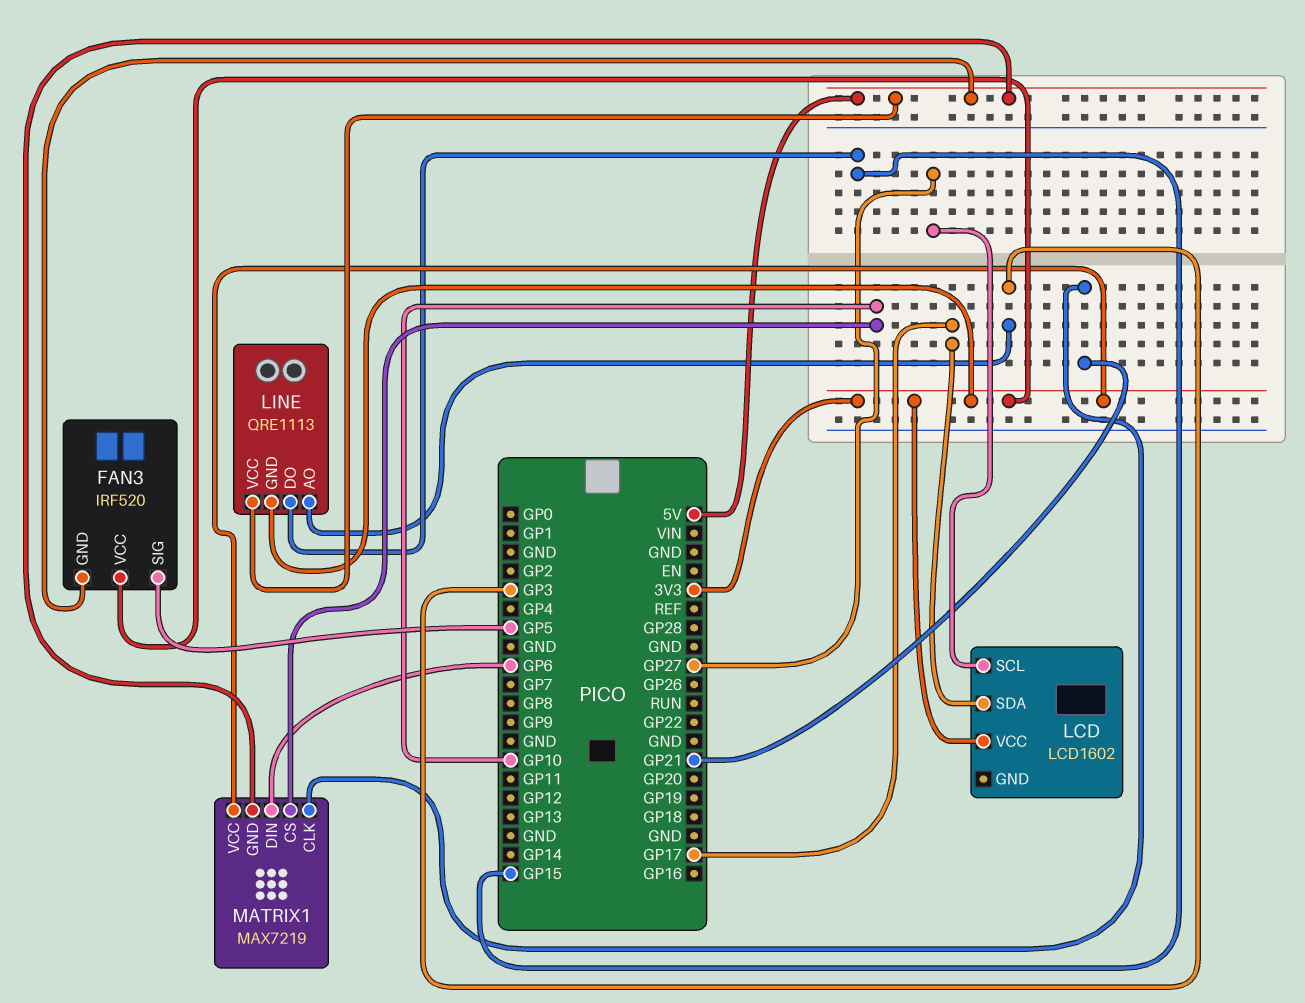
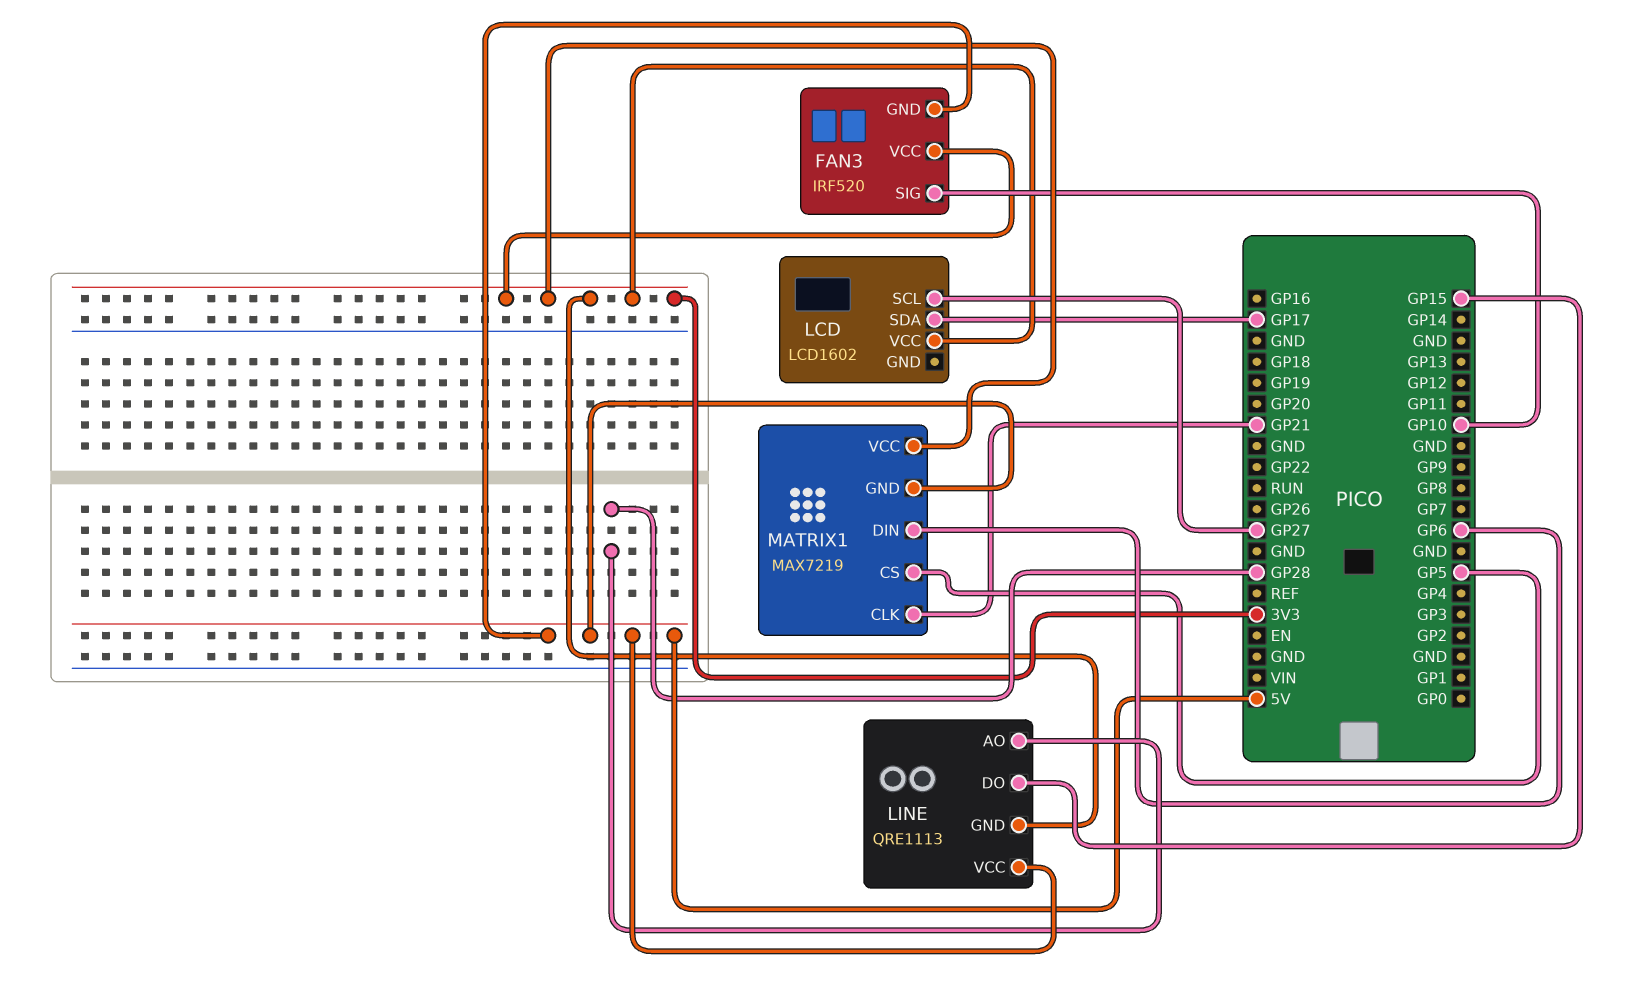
FAN3 pin SIG: GP5 -> GP10
LINE pin AO: GP3 -> GP28
MATRIX1 pin CS: GP10 -> GP5

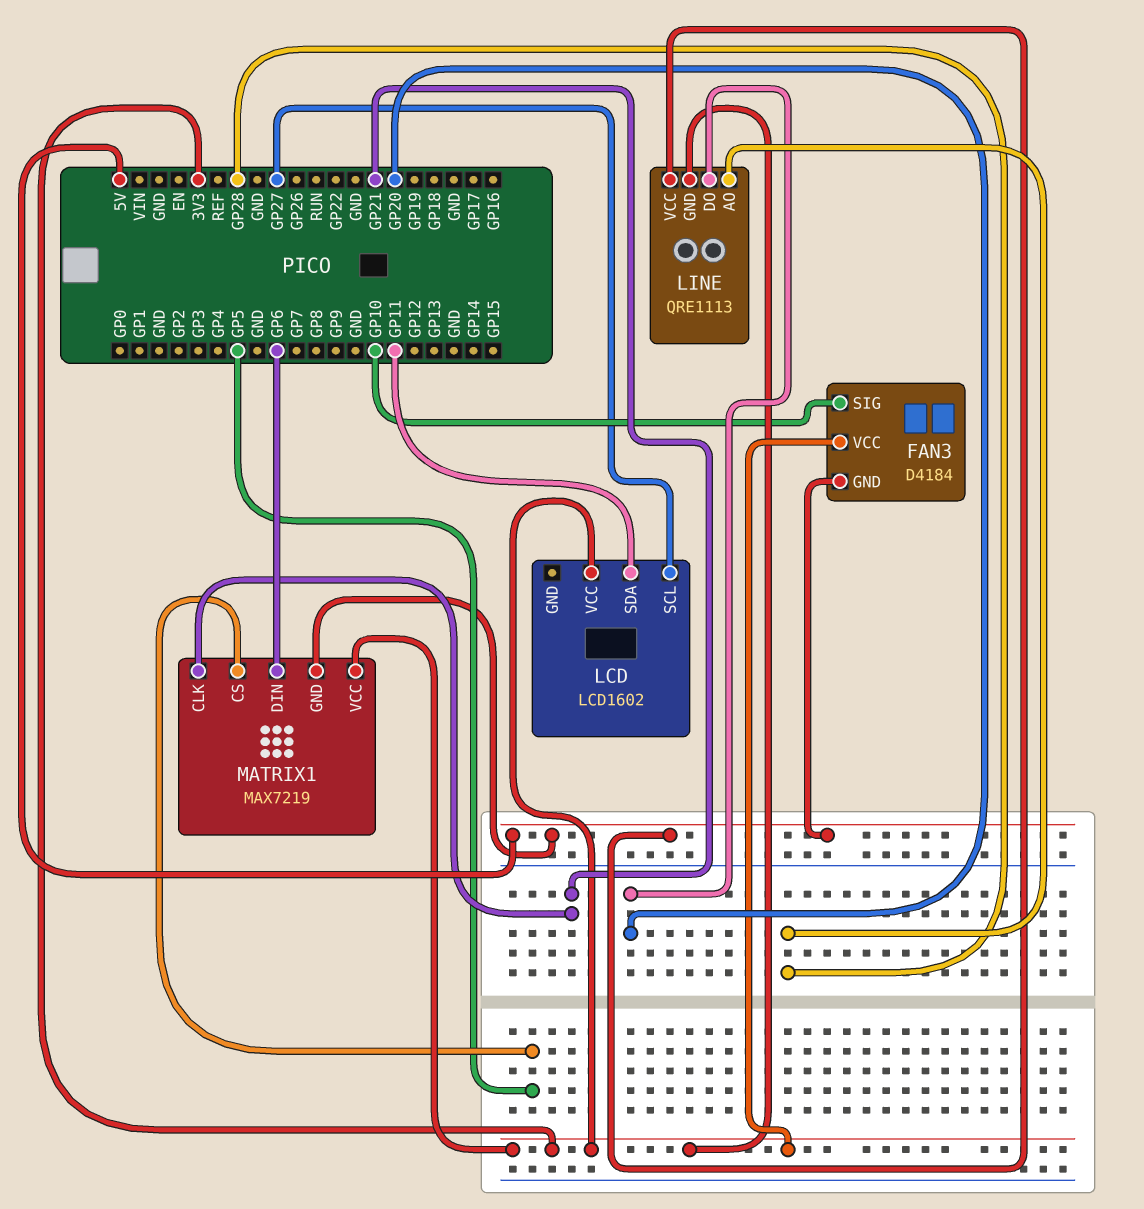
FAN3: IRF520 -> D4184
LCD pin SDA: GP17 -> GP11
LINE pin DO: GP15 -> GP20

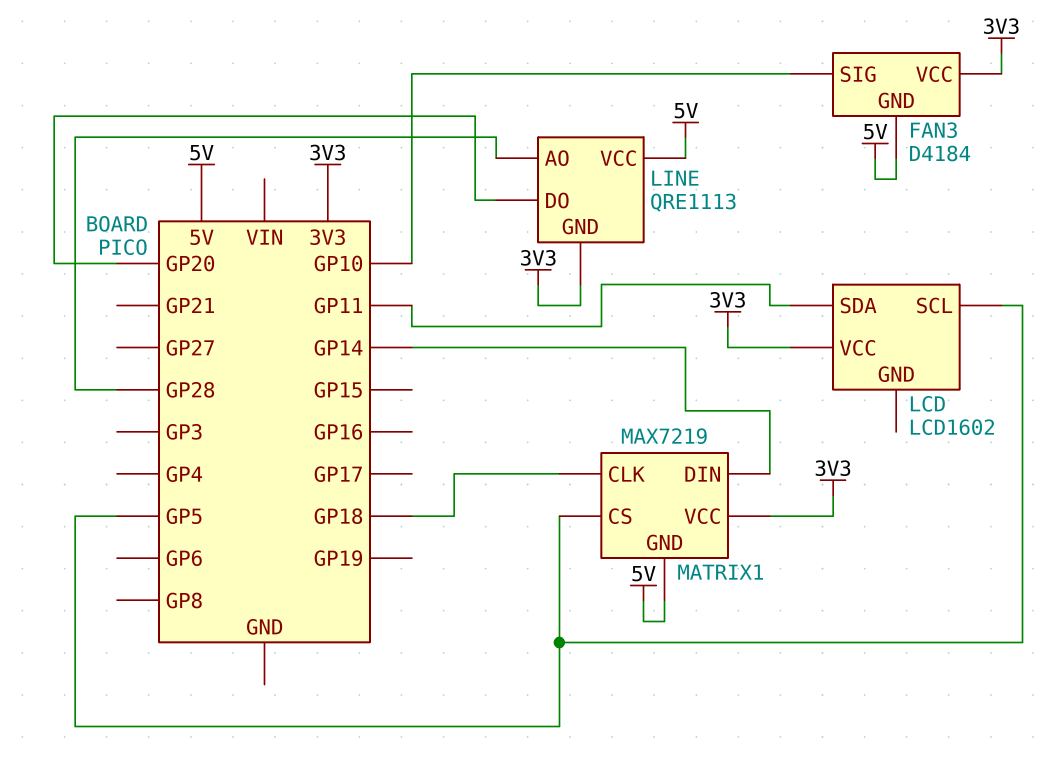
LCD pin SCL: GP27 -> GP5
MATRIX1 pin CLK: GP21 -> GP18
MATRIX1 pin DIN: GP6 -> GP14

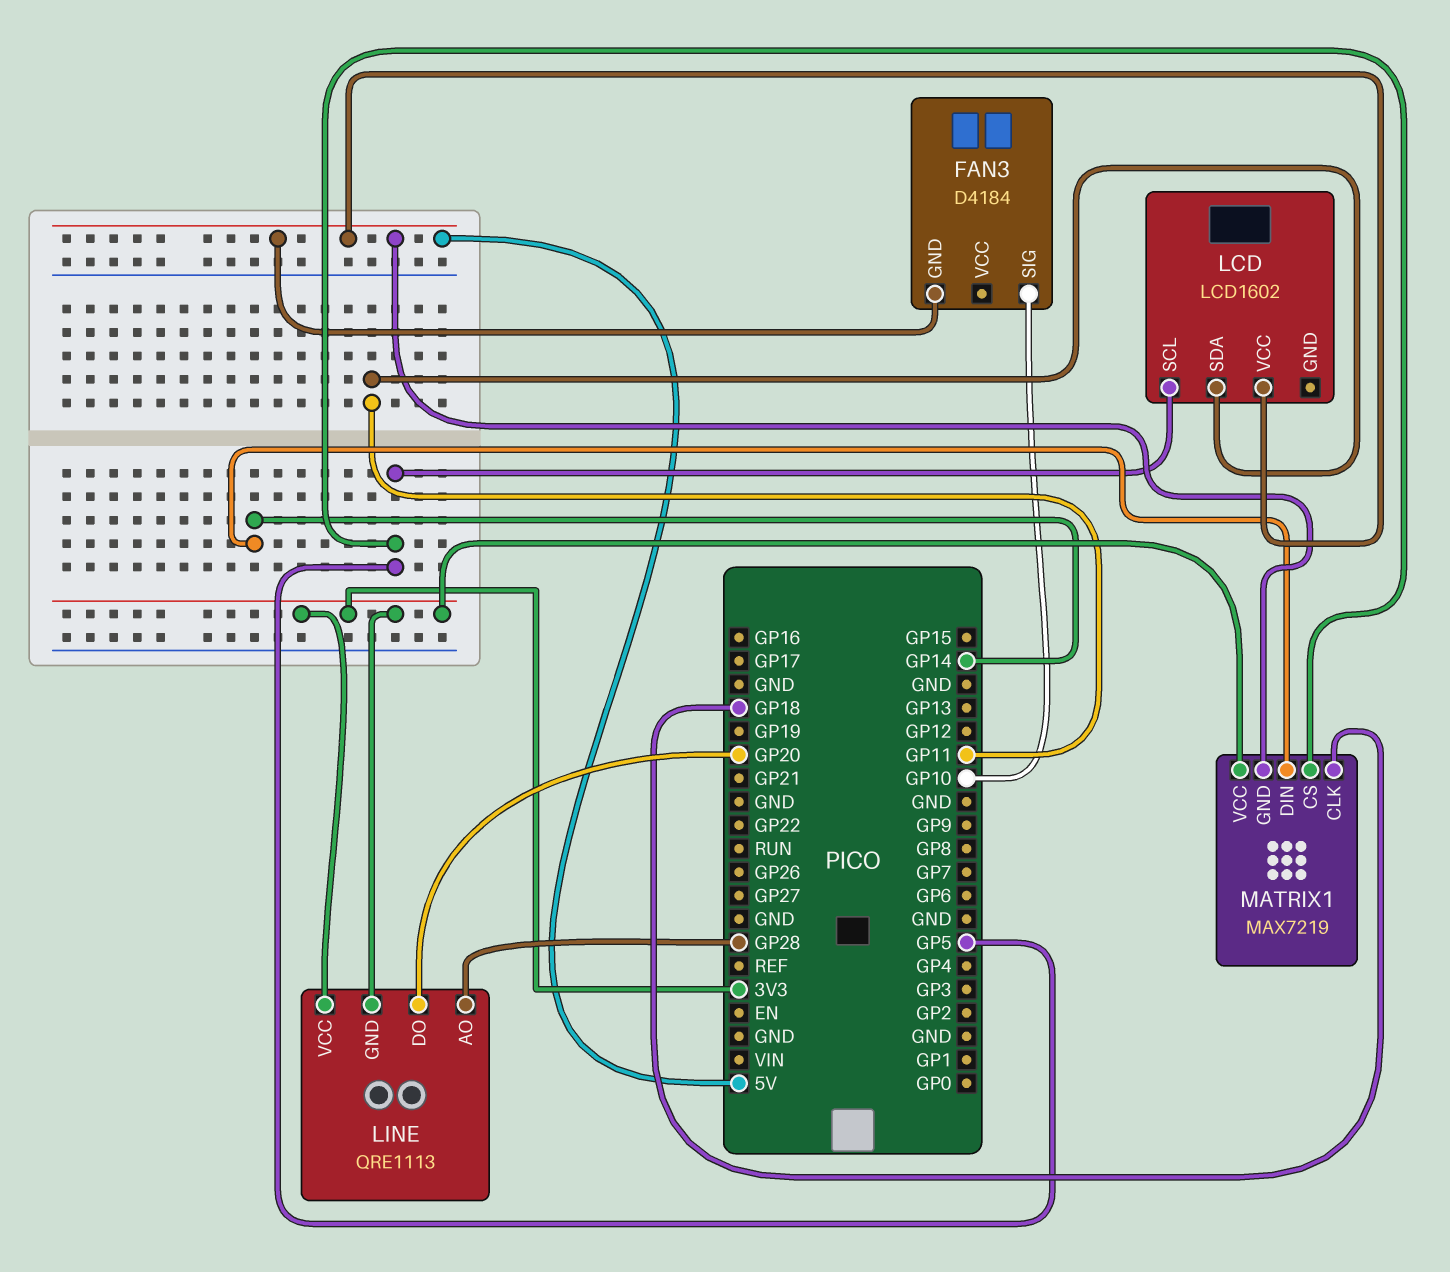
FAN3 pin VCC: 3V3 -> none
LCD pin VCC: 3V3 -> 5V
LINE pin VCC: 5V -> 3V3

